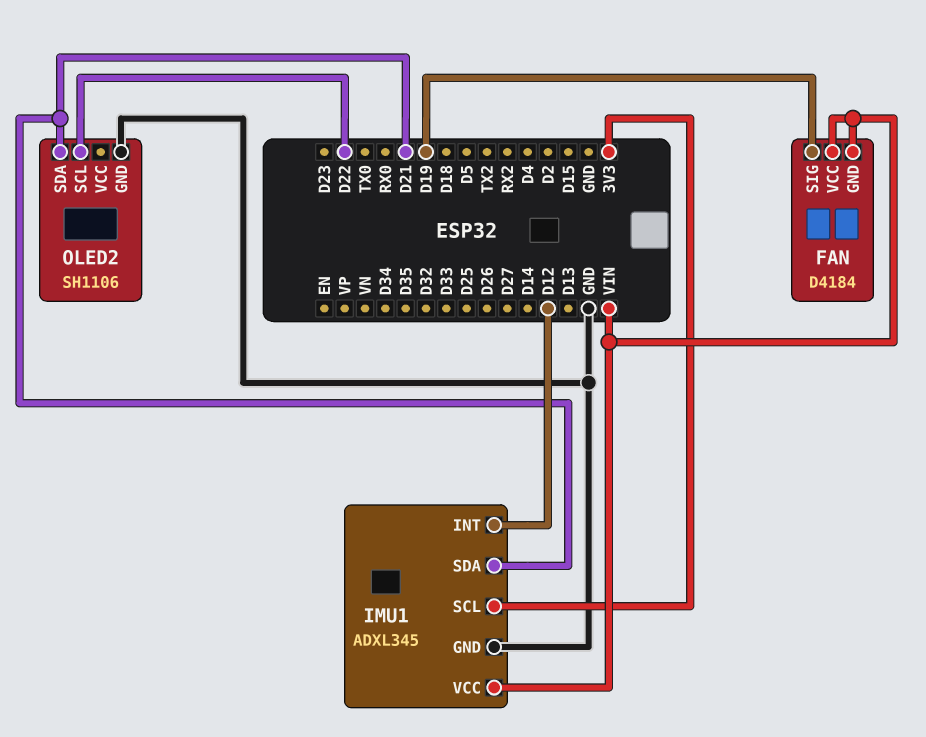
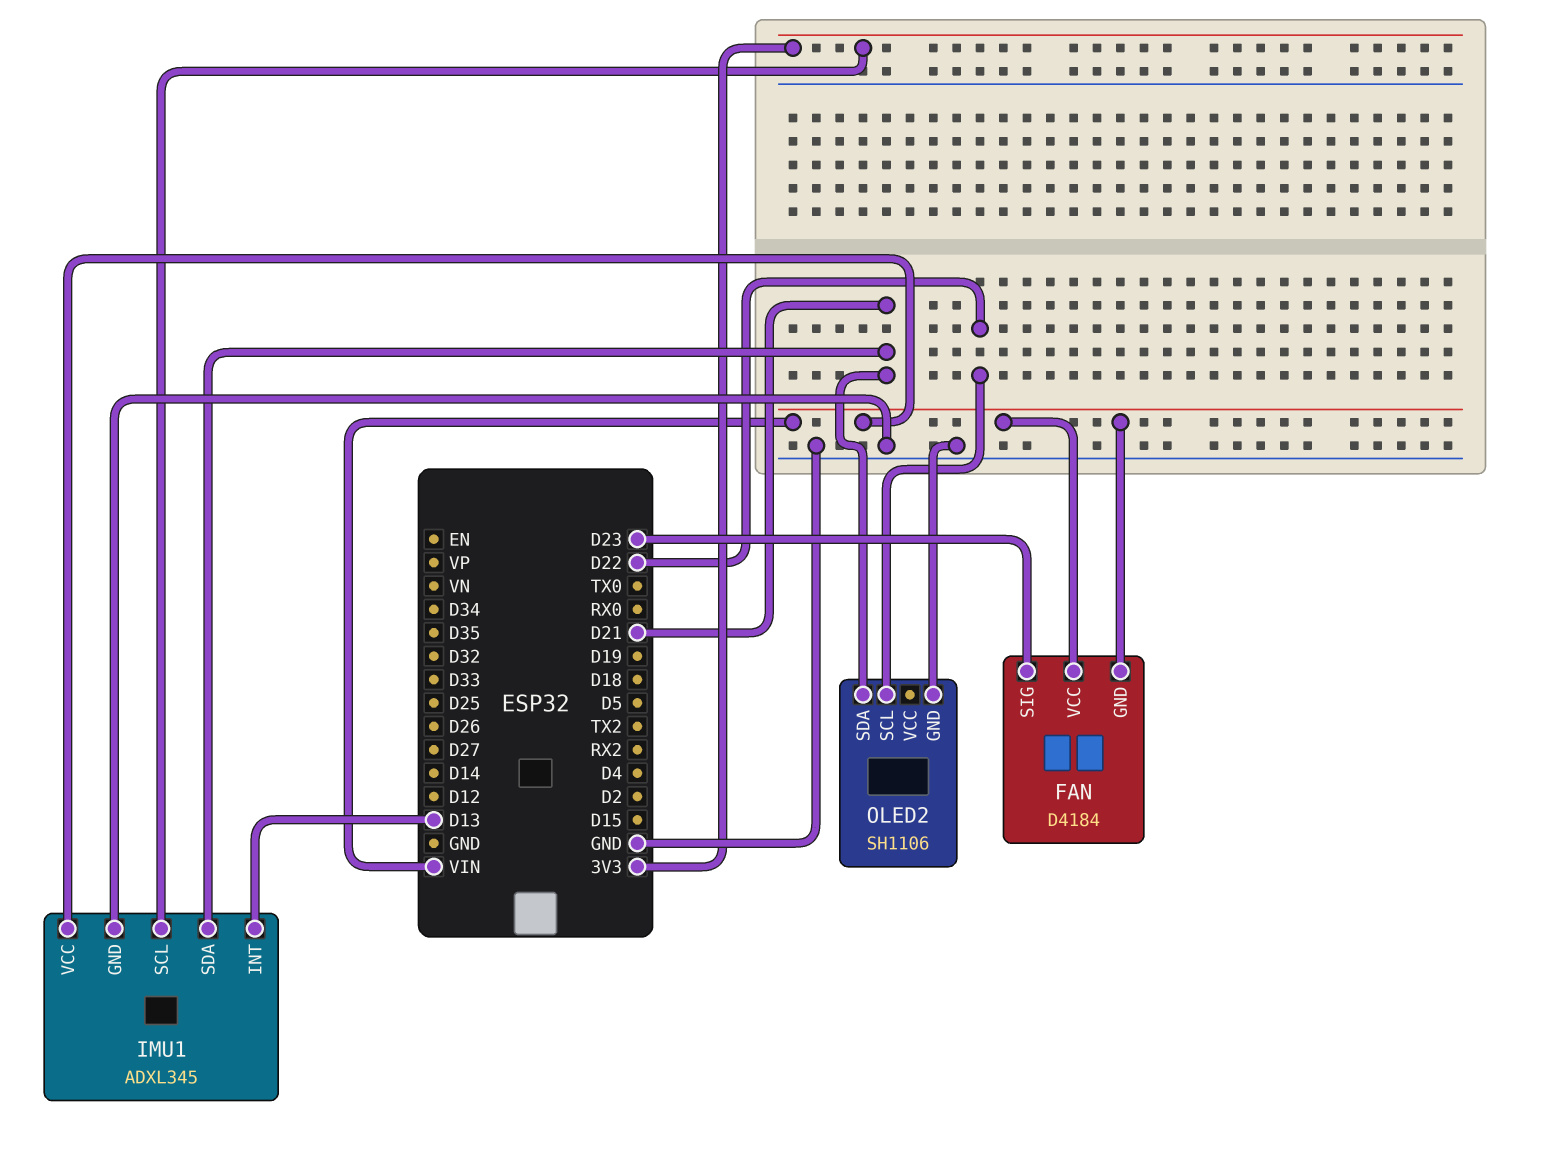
FAN pin SIG: D19 -> D23
IMU1 pin INT: D12 -> D13

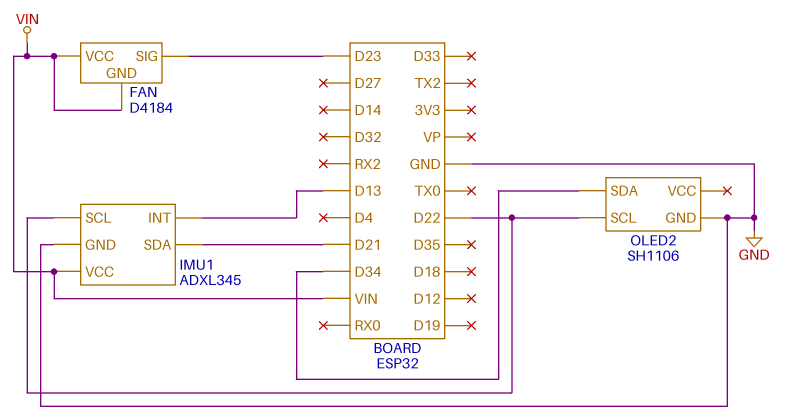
IMU1 pin SCL: 3V3 -> D22
OLED2 pin SDA: D21 -> D34

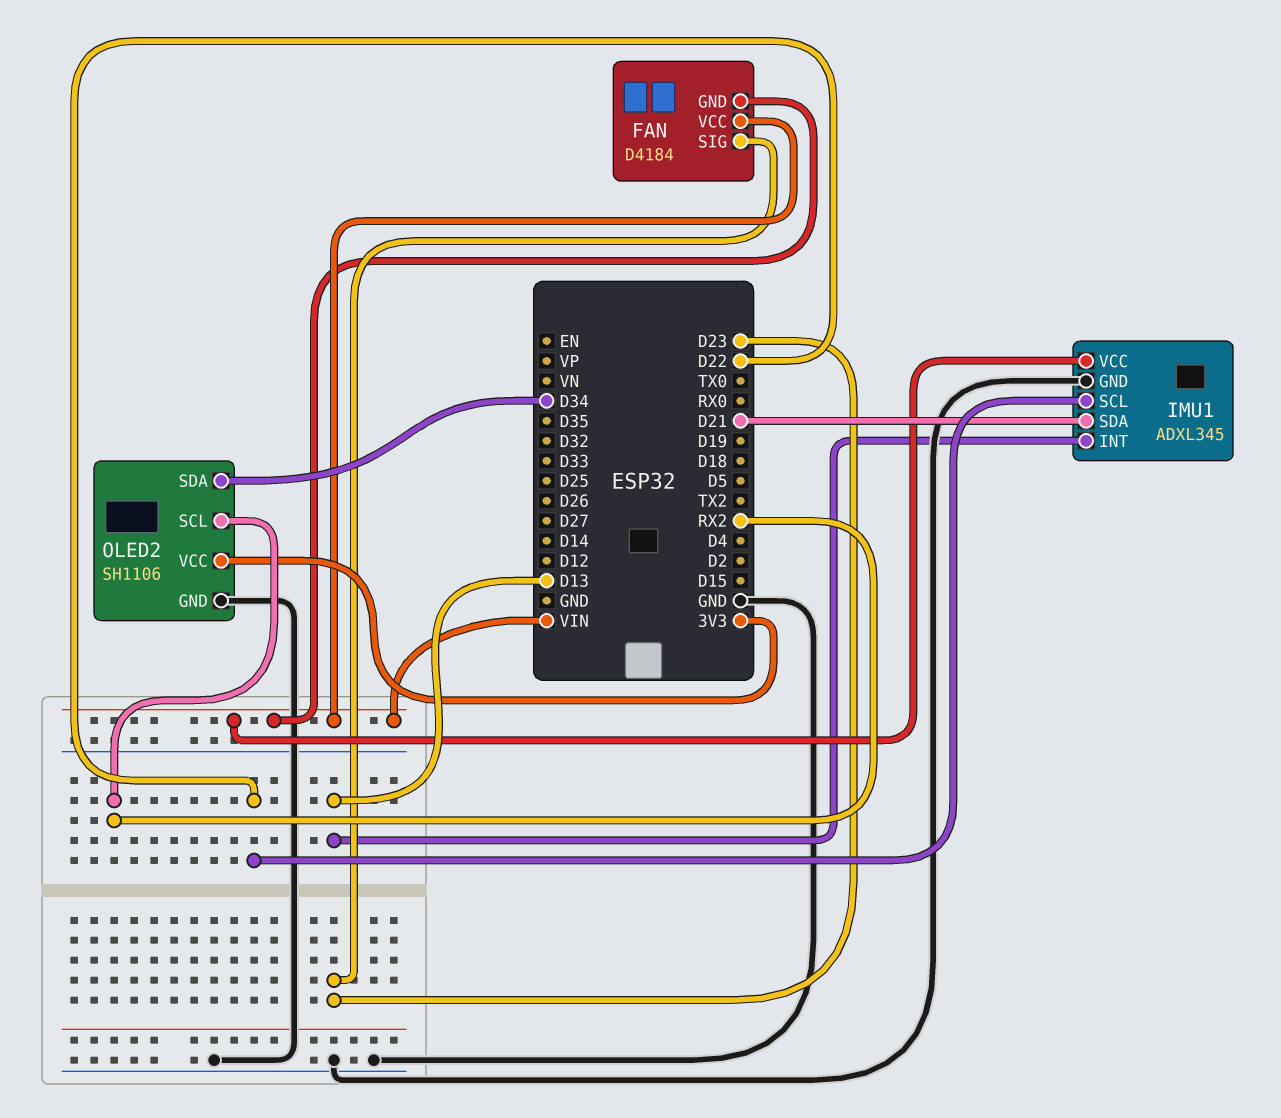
OLED2 pin SCL: D22 -> RX2
OLED2 pin VCC: none -> 3V3

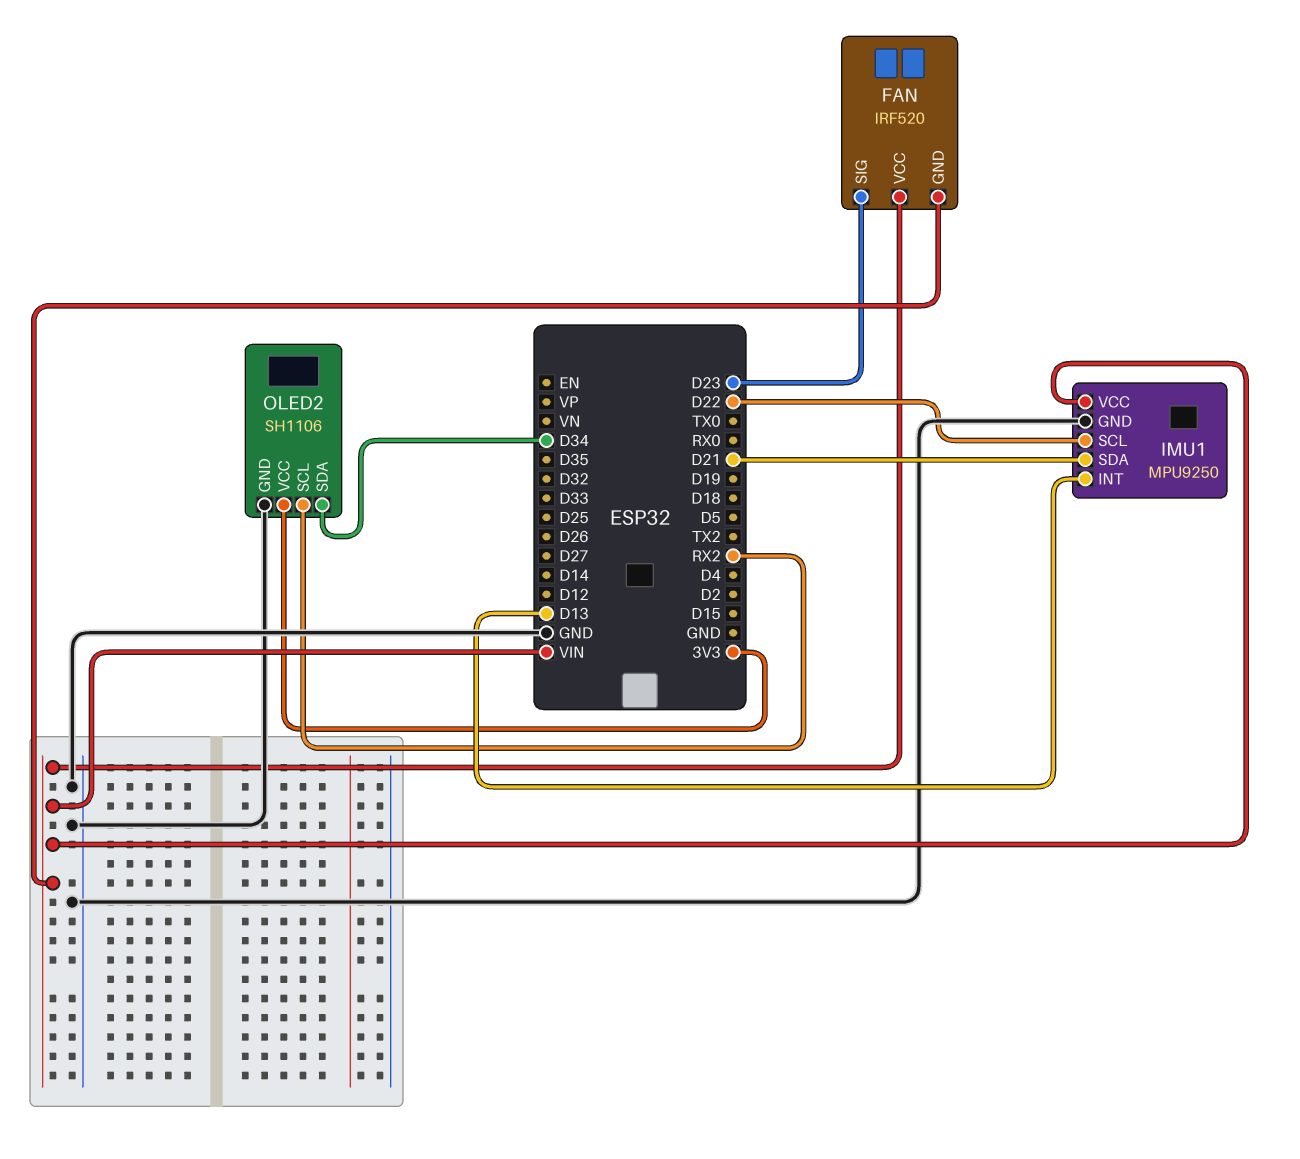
FAN: D4184 -> IRF520
IMU1: ADXL345 -> MPU9250

